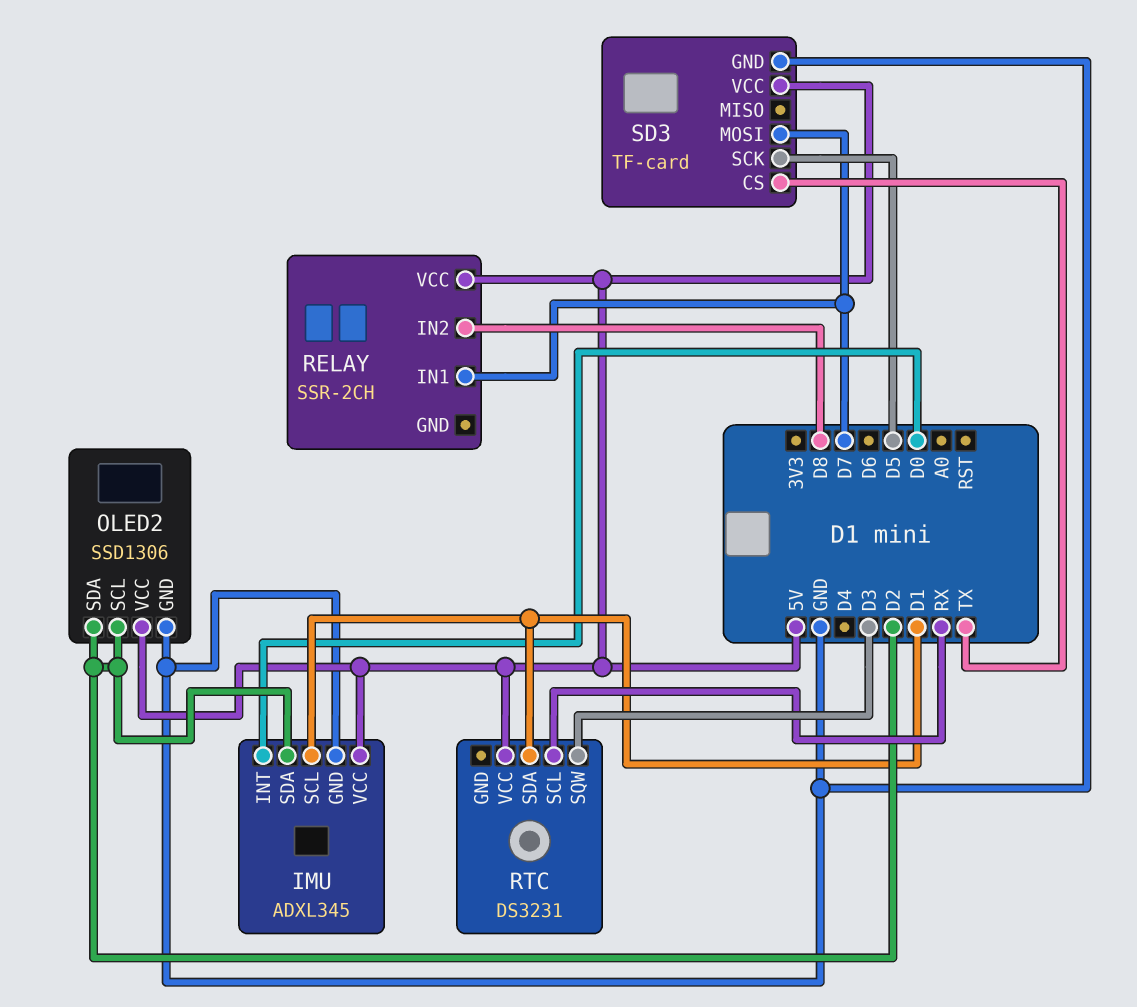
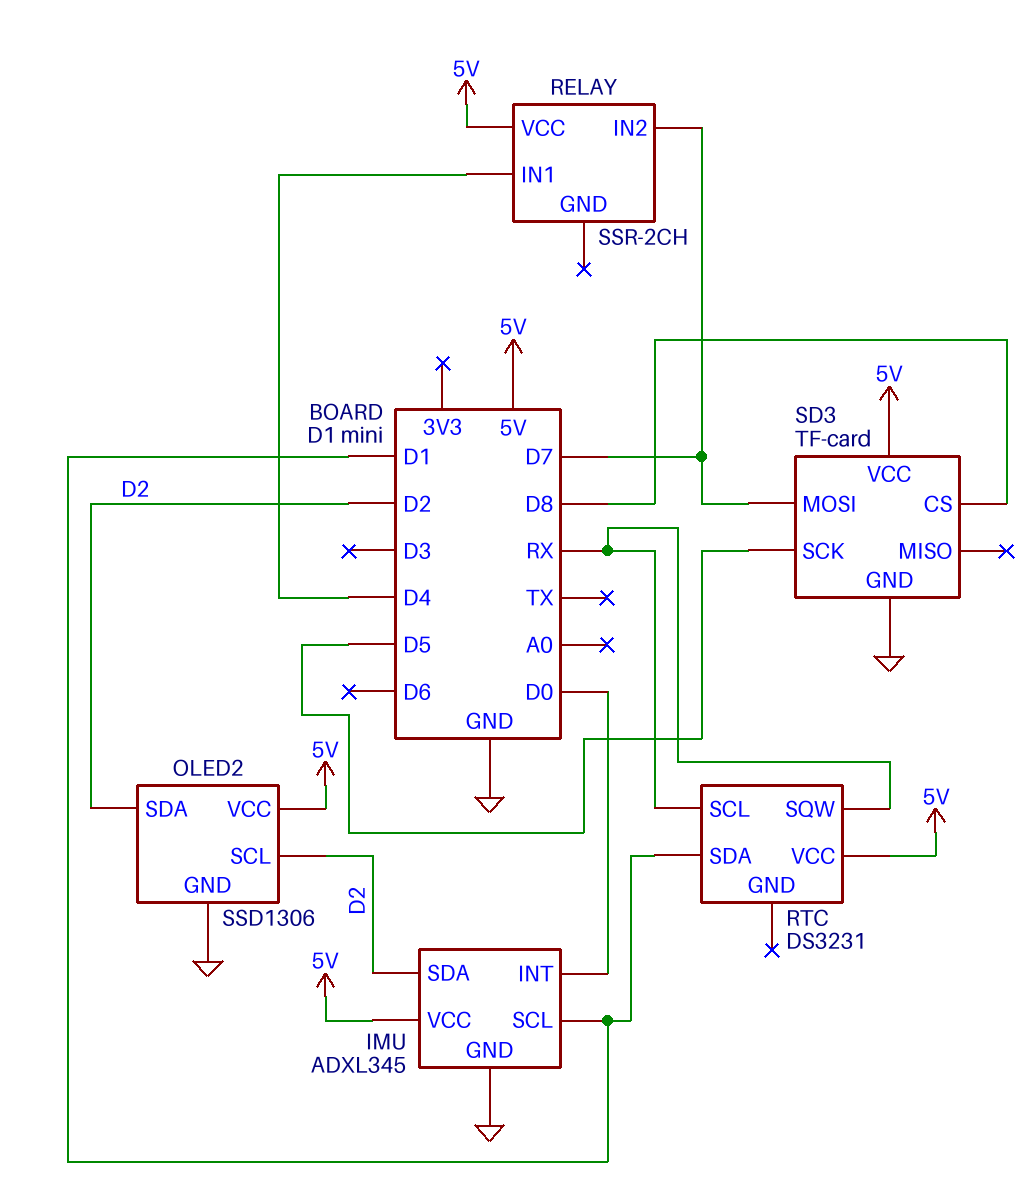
RELAY pin IN1: D7 -> D4
RELAY pin IN2: D8 -> D7
RTC pin SQW: D3 -> RX
SD3 pin CS: TX -> D8

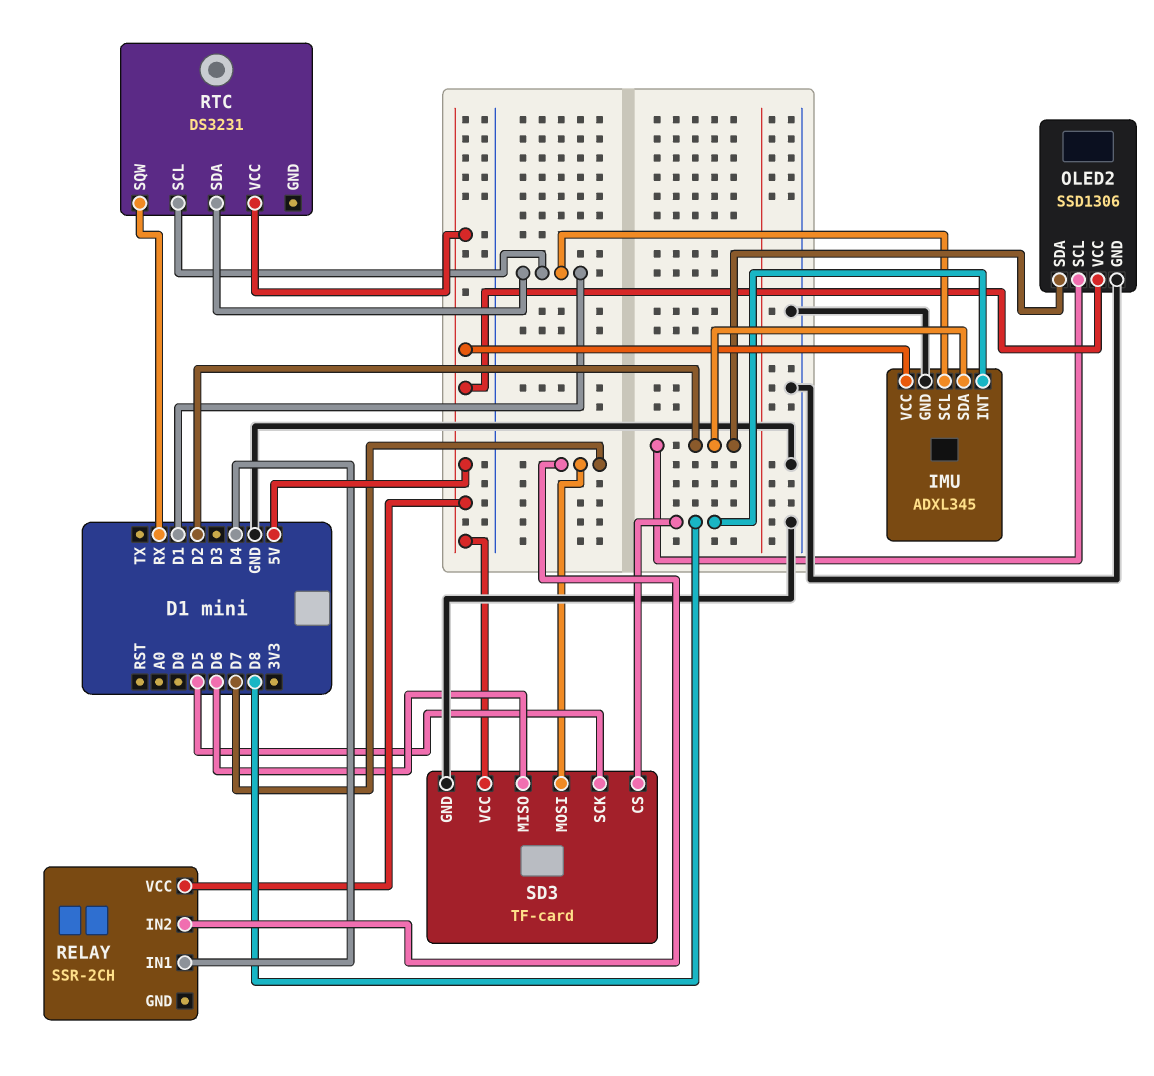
IMU pin INT: D0 -> D8
RTC pin SCL: RX -> D1
SD3 pin MISO: none -> D6

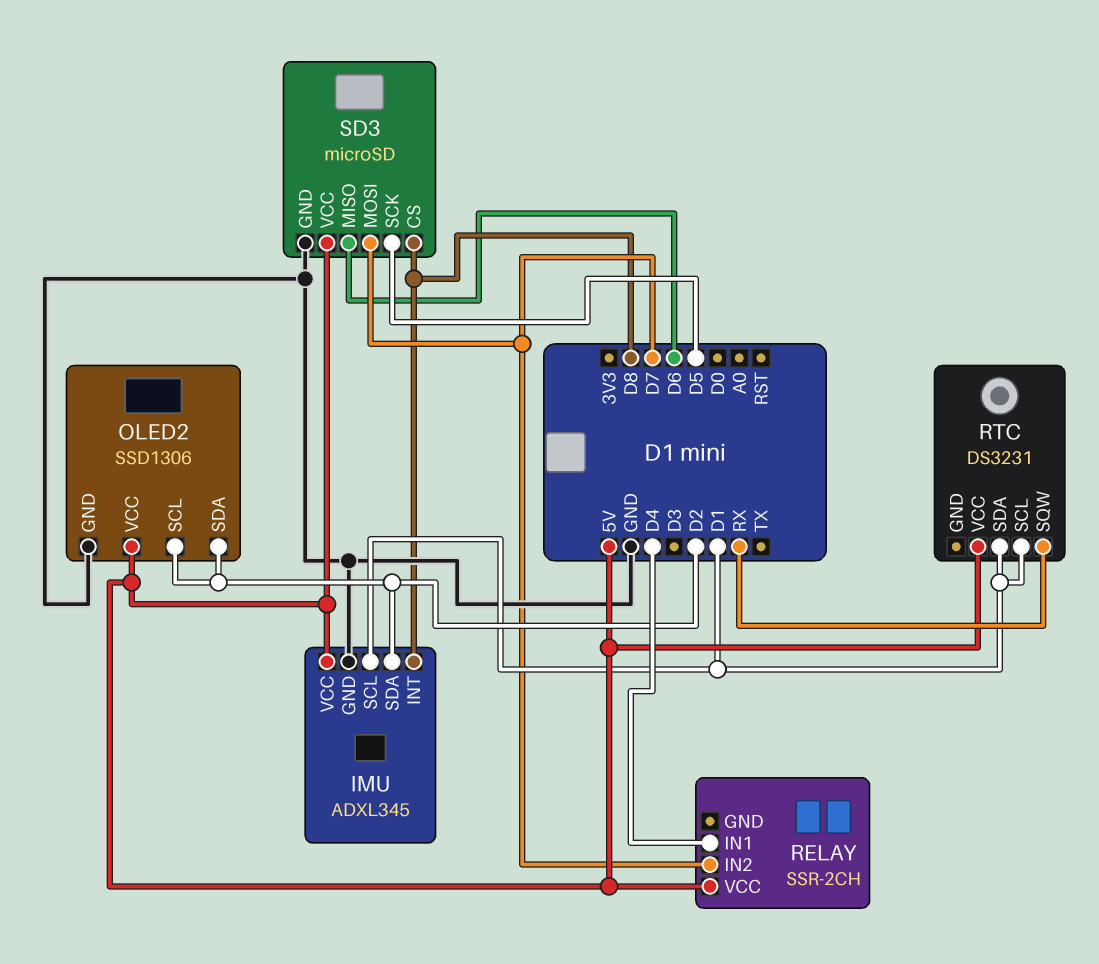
SD3: TF-card -> microSD

